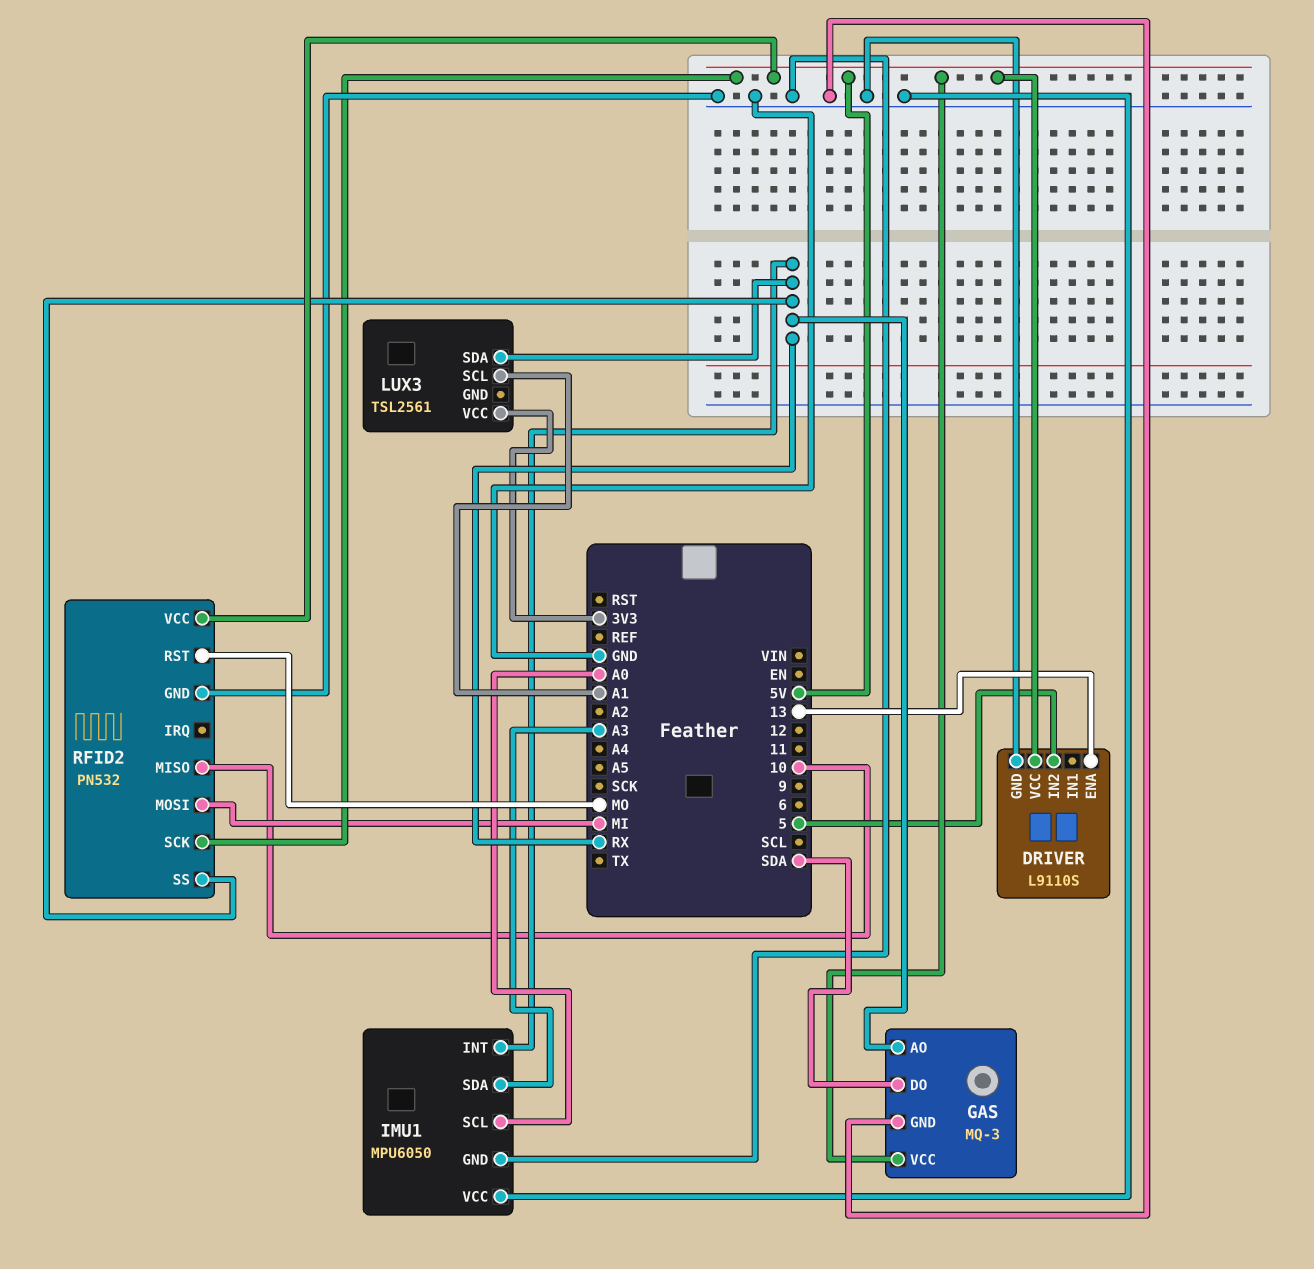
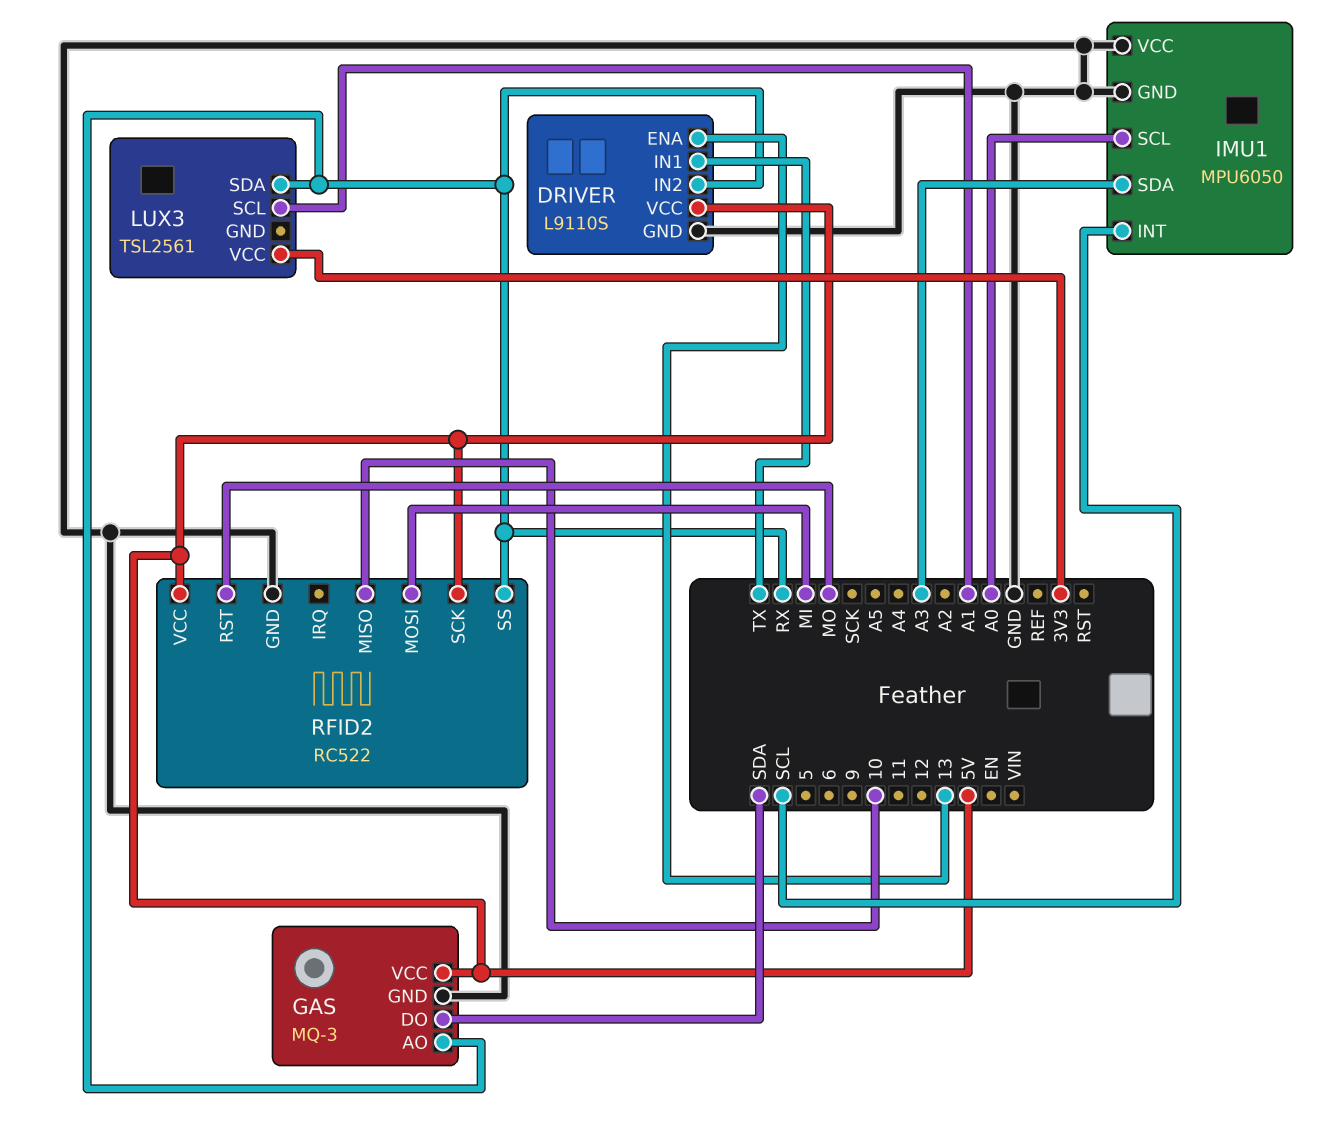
DRIVER pin IN1: none -> TX
DRIVER pin IN2: 5 -> RX
IMU1 pin INT: RX -> SCL
RFID2: PN532 -> RC522

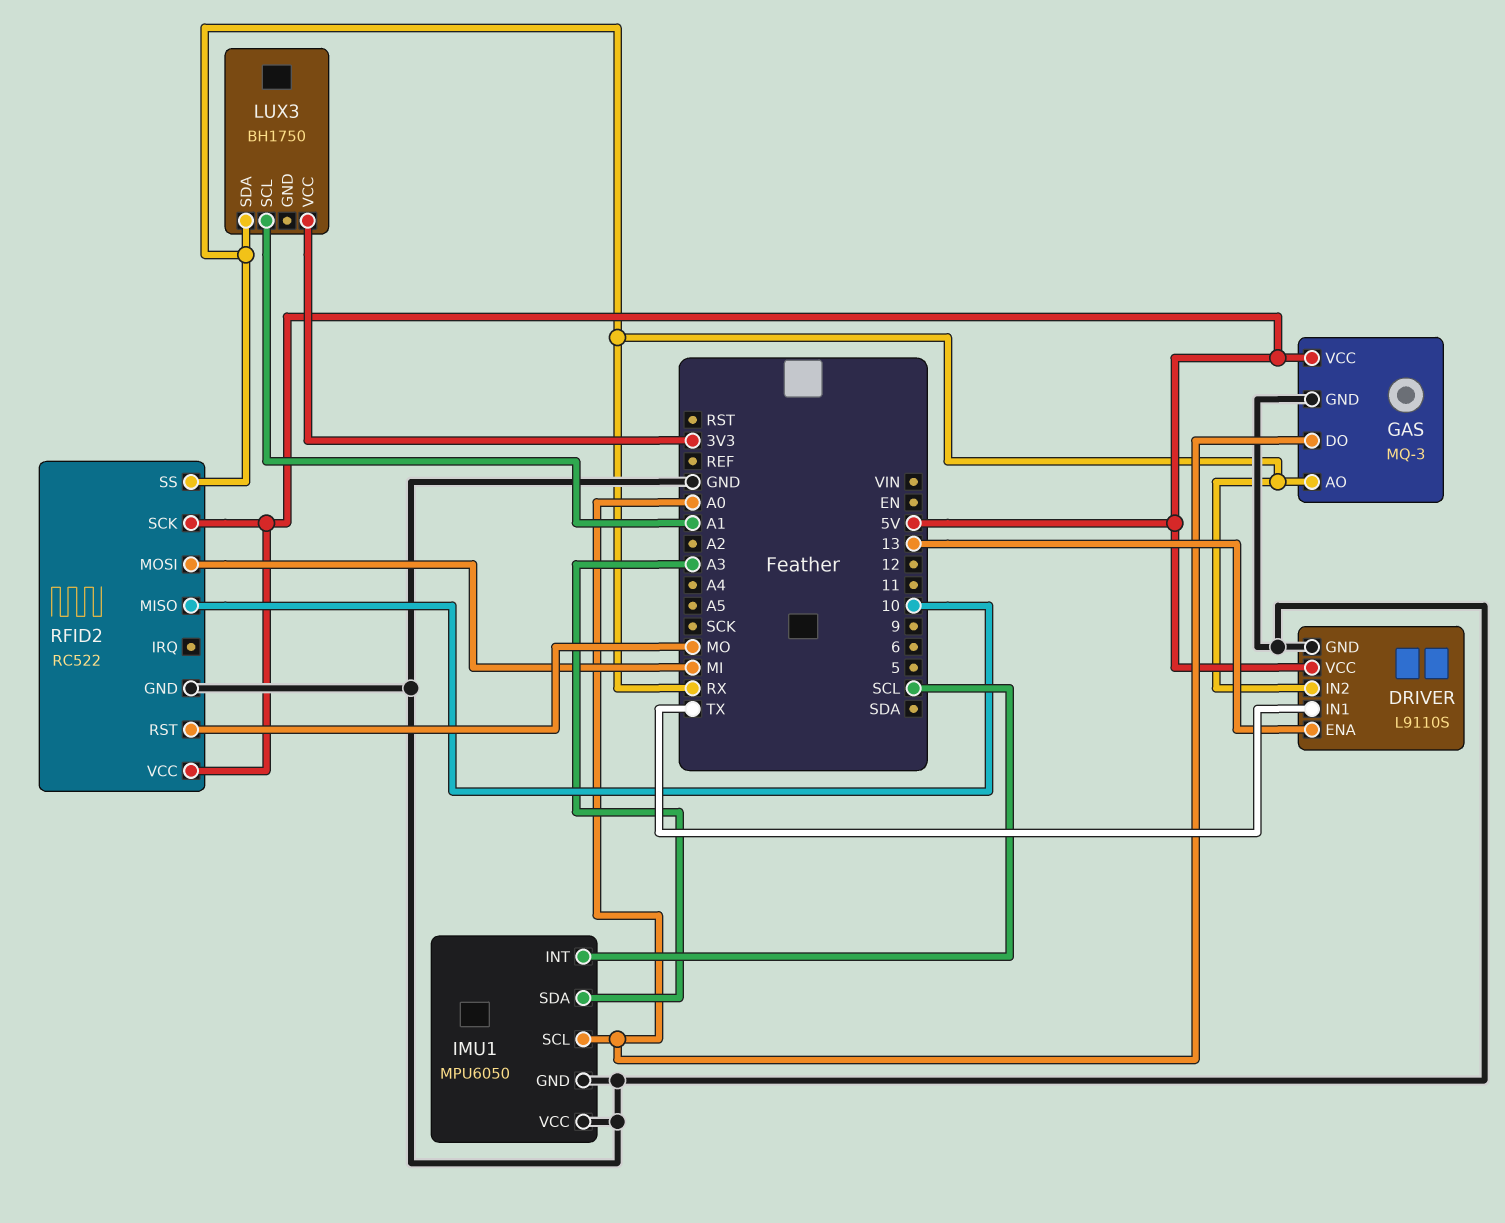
GAS pin DO: SDA -> A0
LUX3: TSL2561 -> BH1750

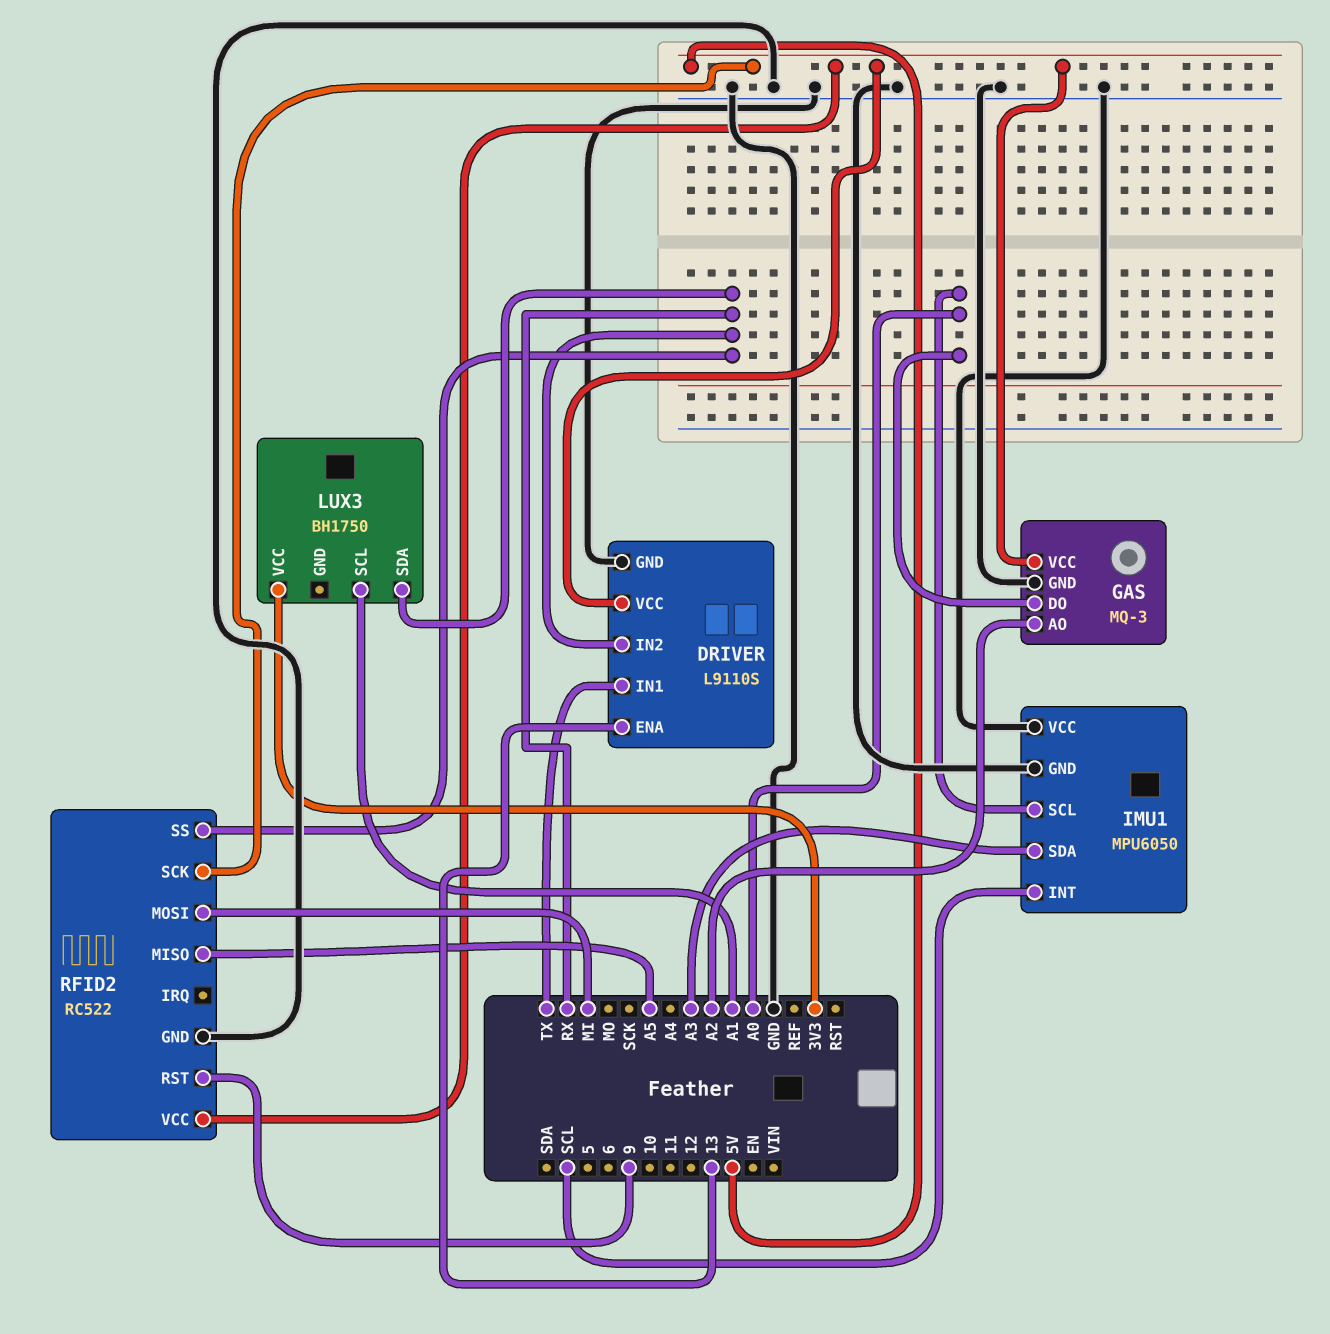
GAS pin AO: RX -> A2
RFID2 pin MISO: 10 -> A5
RFID2 pin RST: MO -> 9

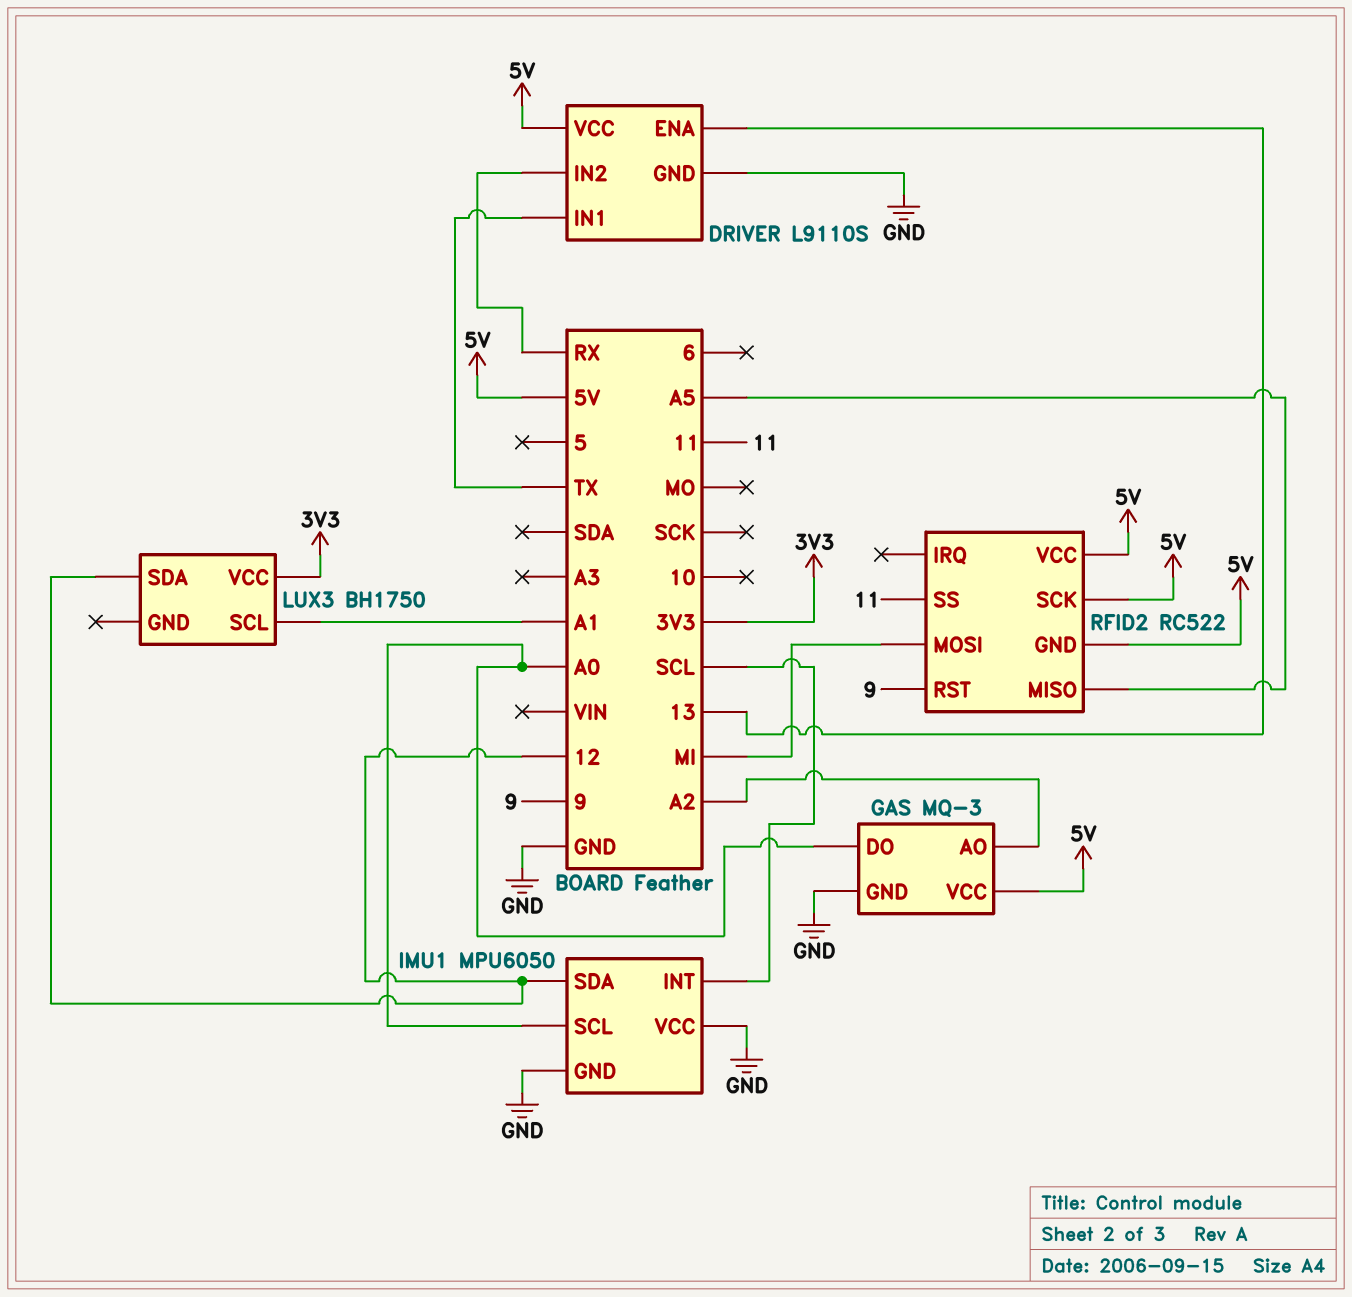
IMU1 pin SDA: A3 -> 12
LUX3 pin SDA: RX -> 12
RFID2 pin GND: GND -> 5V
RFID2 pin SS: RX -> 11

